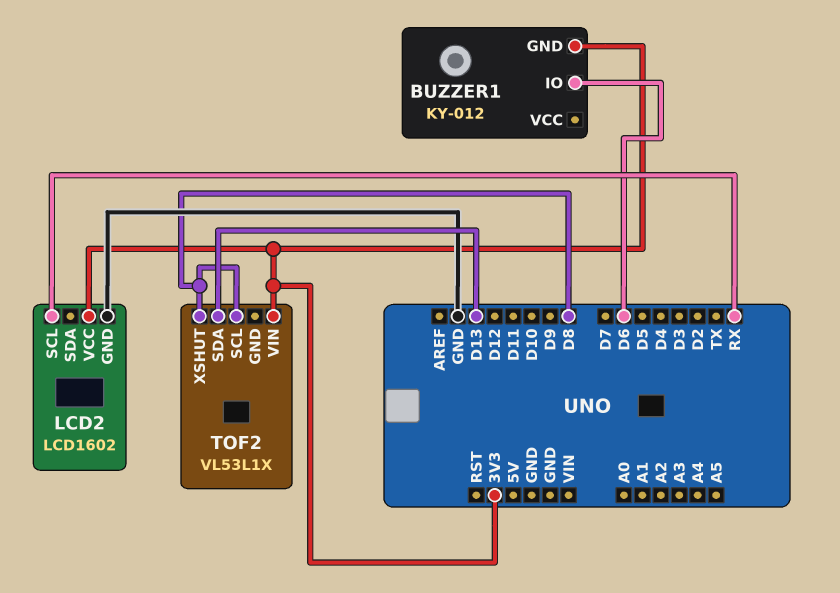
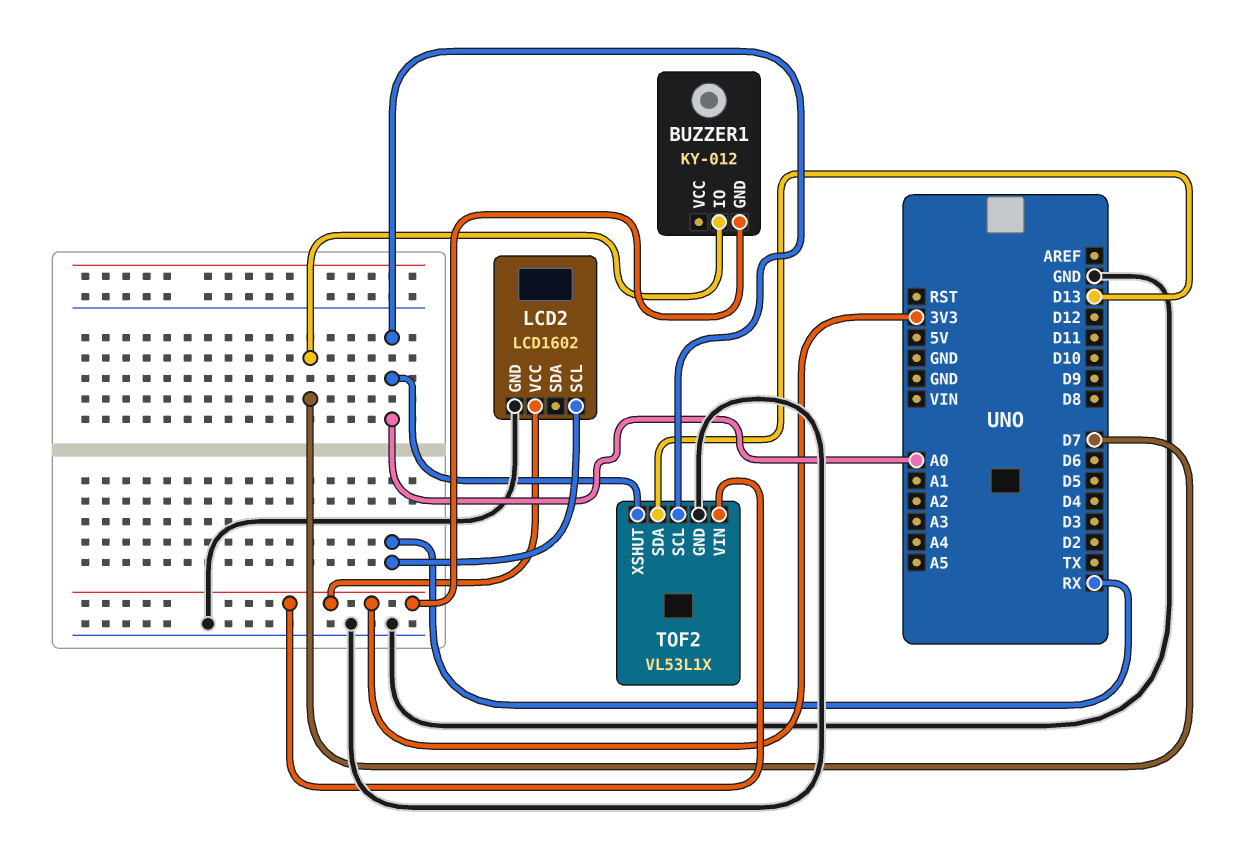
BUZZER1 pin IO: D6 -> D7
TOF2 pin GND: none -> GND
TOF2 pin SCL: D8 -> A0
TOF2 pin XSHUT: D8 -> A0

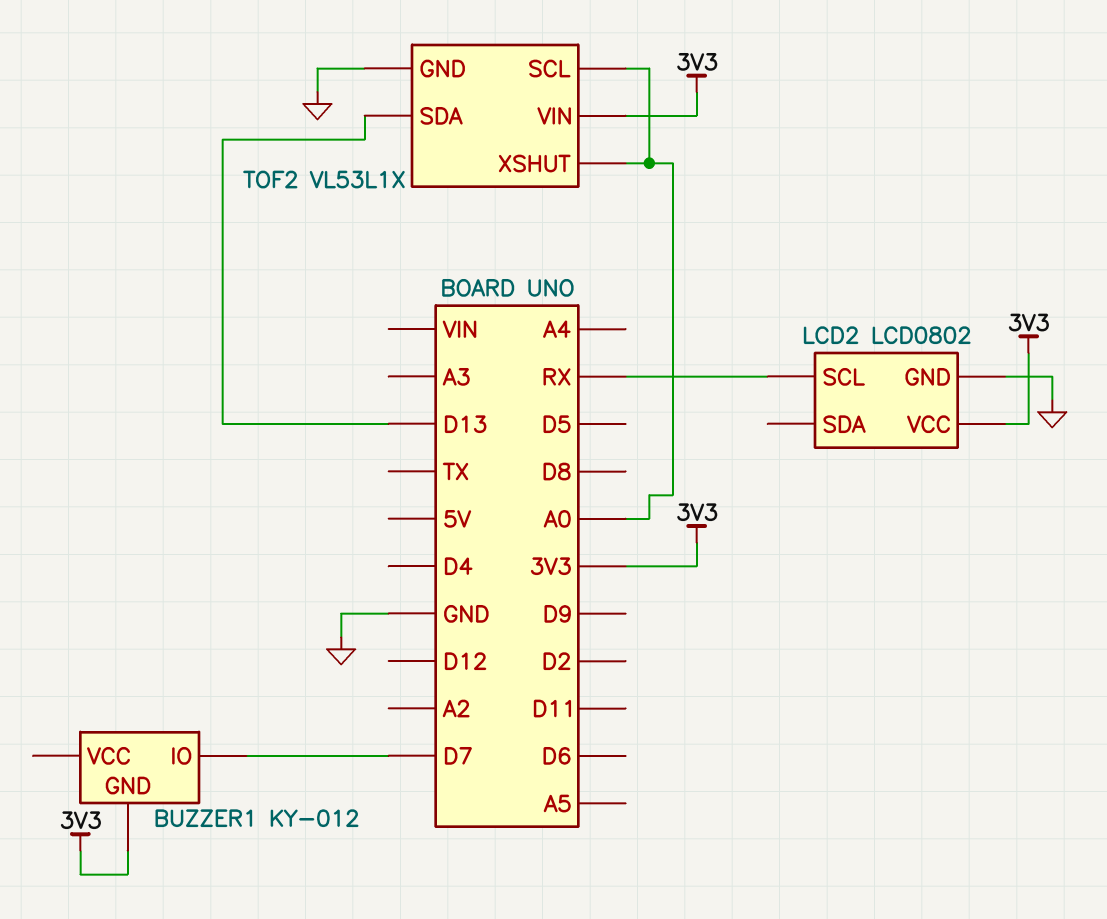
LCD2: LCD1602 -> LCD0802

